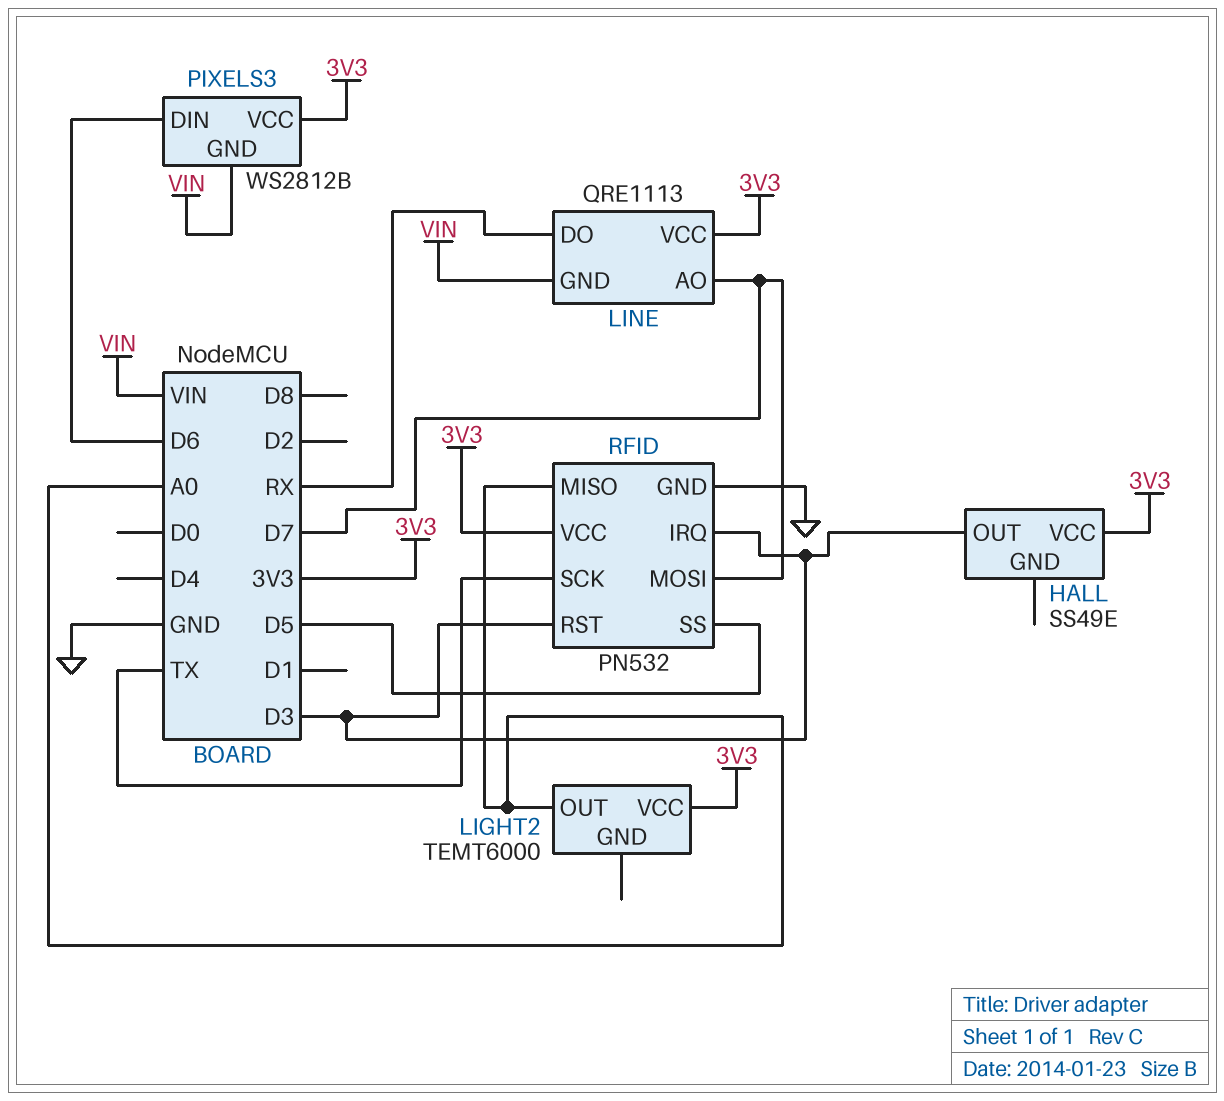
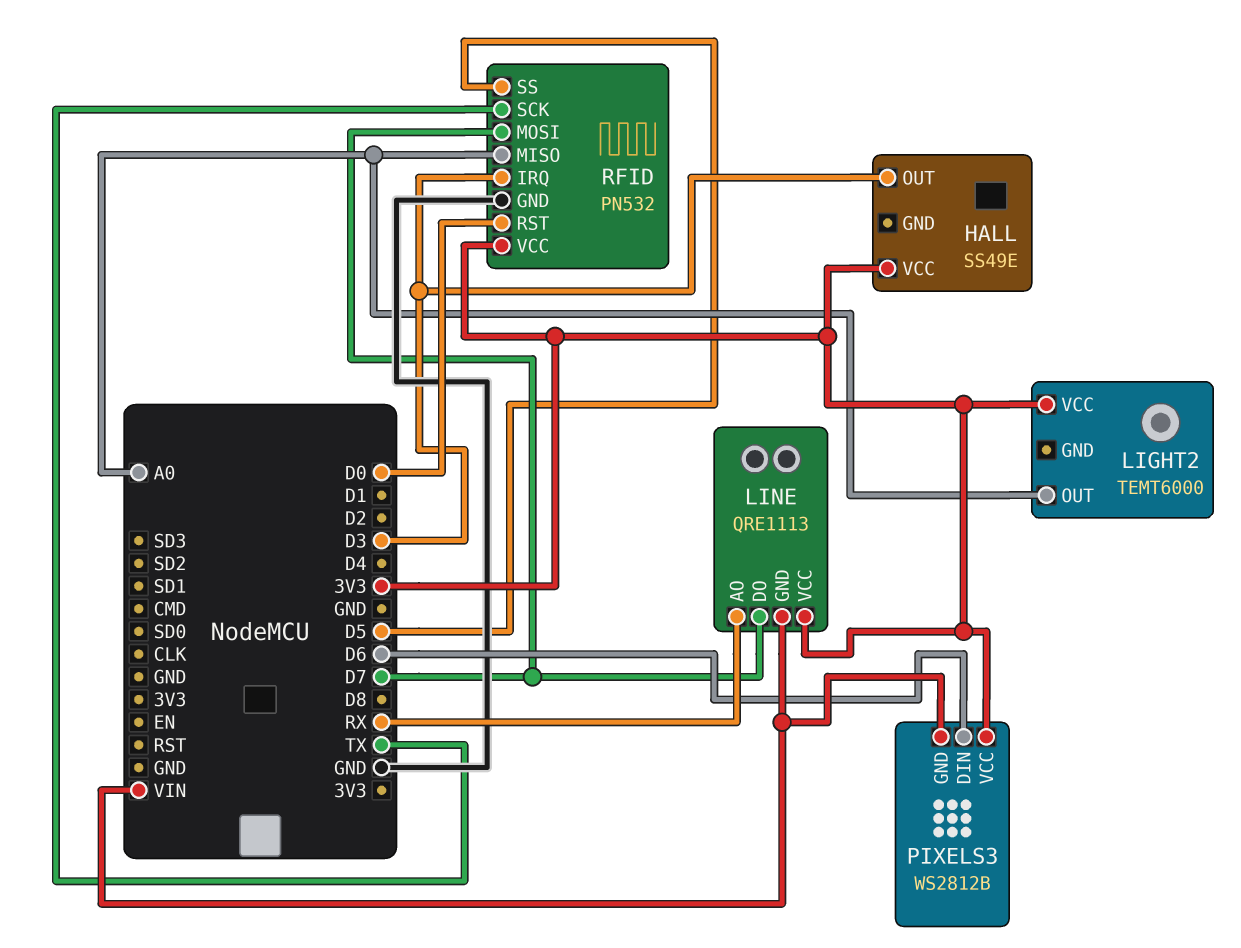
LINE pin AO: D7 -> RX
LINE pin DO: RX -> D7
RFID pin RST: D3 -> D0

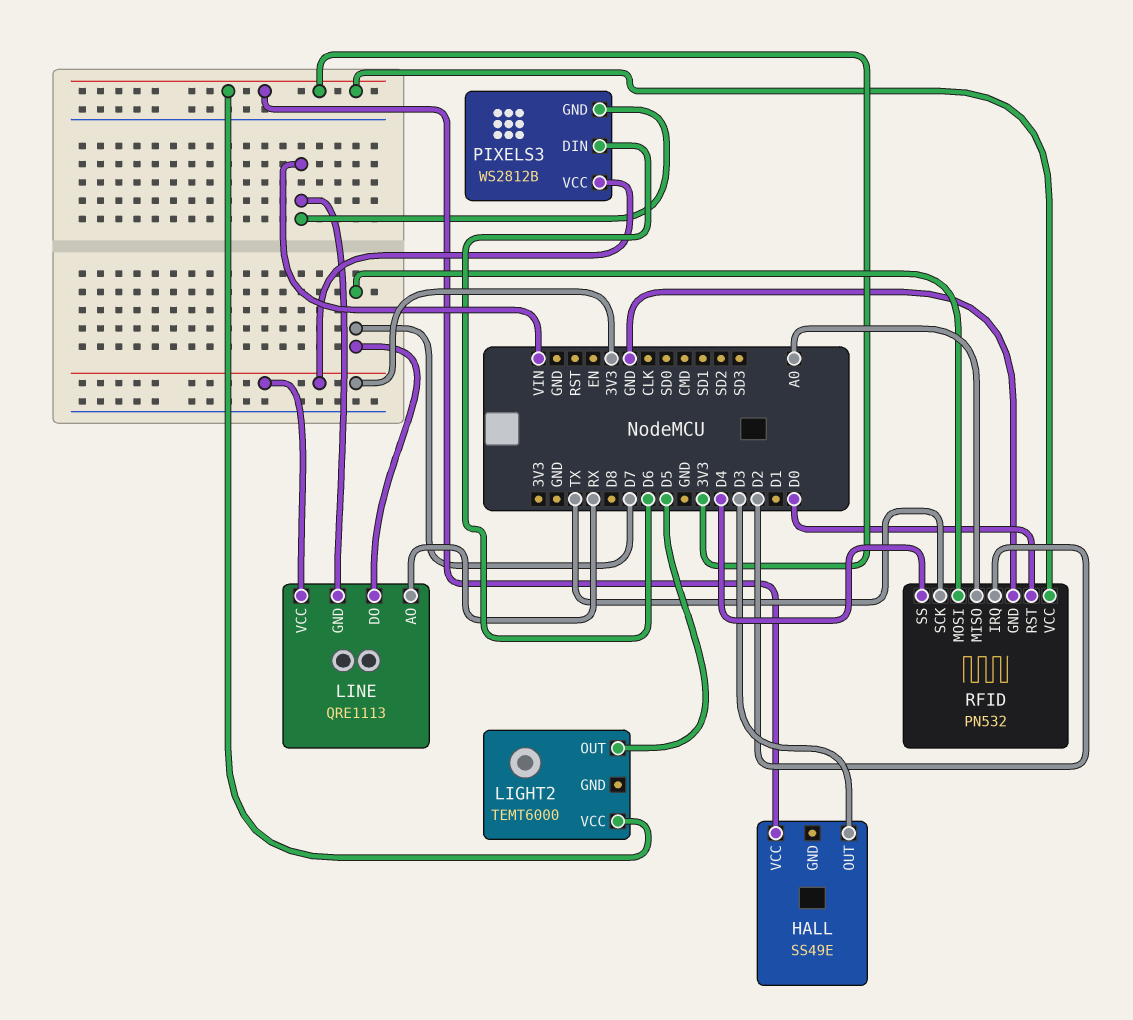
LIGHT2 pin OUT: A0 -> D5
RFID pin IRQ: D3 -> D2
RFID pin SS: D5 -> D4

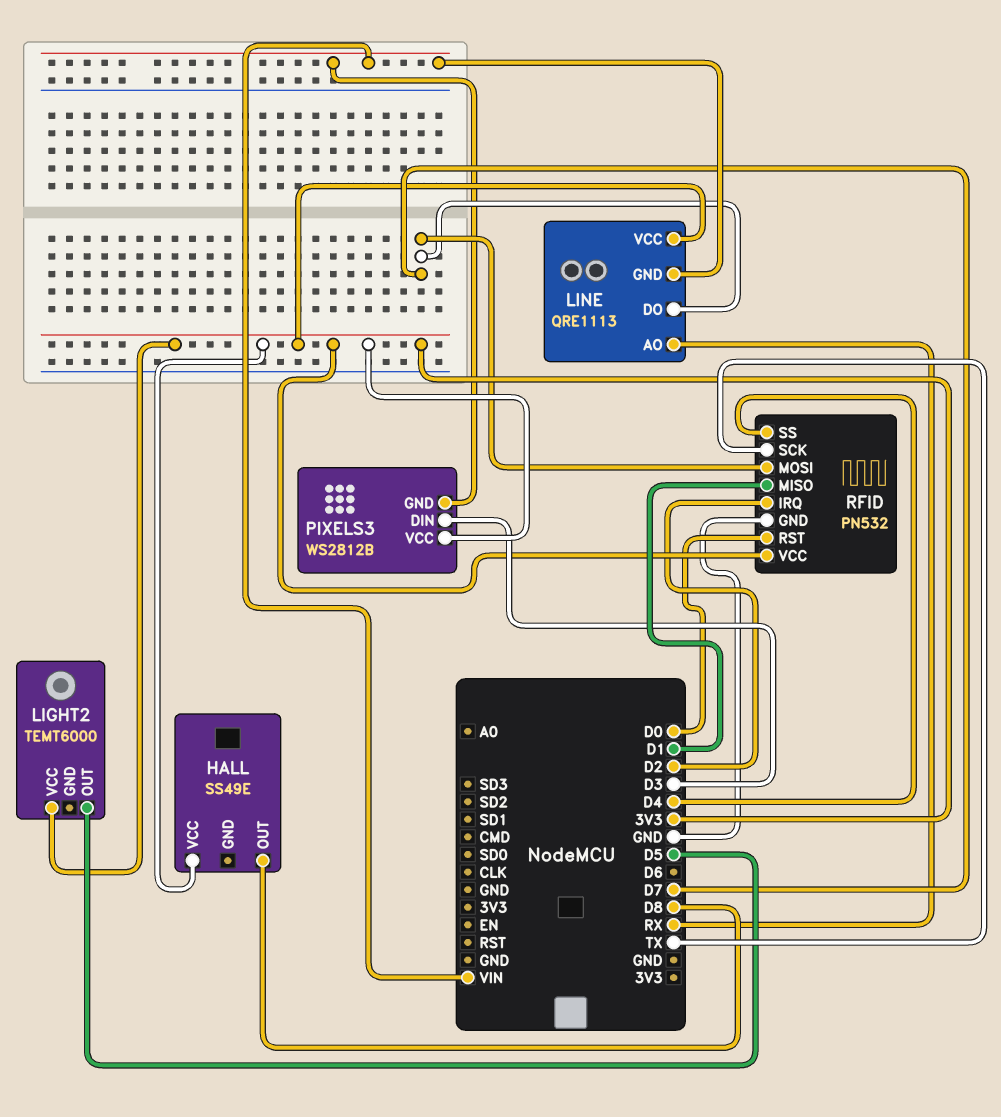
HALL pin OUT: D3 -> D8
PIXELS3 pin DIN: D6 -> D3
RFID pin MISO: A0 -> D1

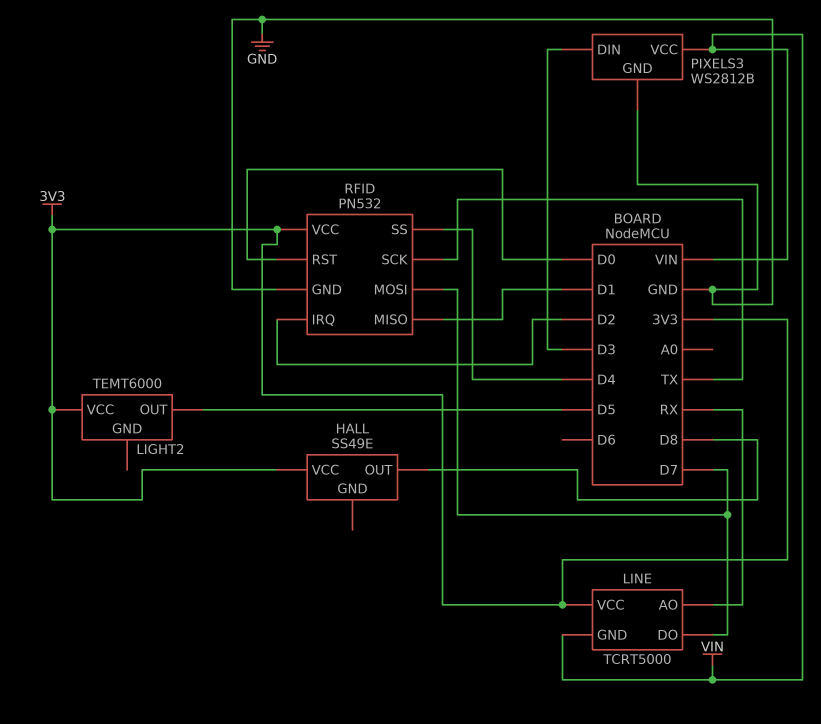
LINE: QRE1113 -> TCRT5000
PIXELS3 pin GND: VIN -> GND
PIXELS3 pin VCC: 3V3 -> VIN

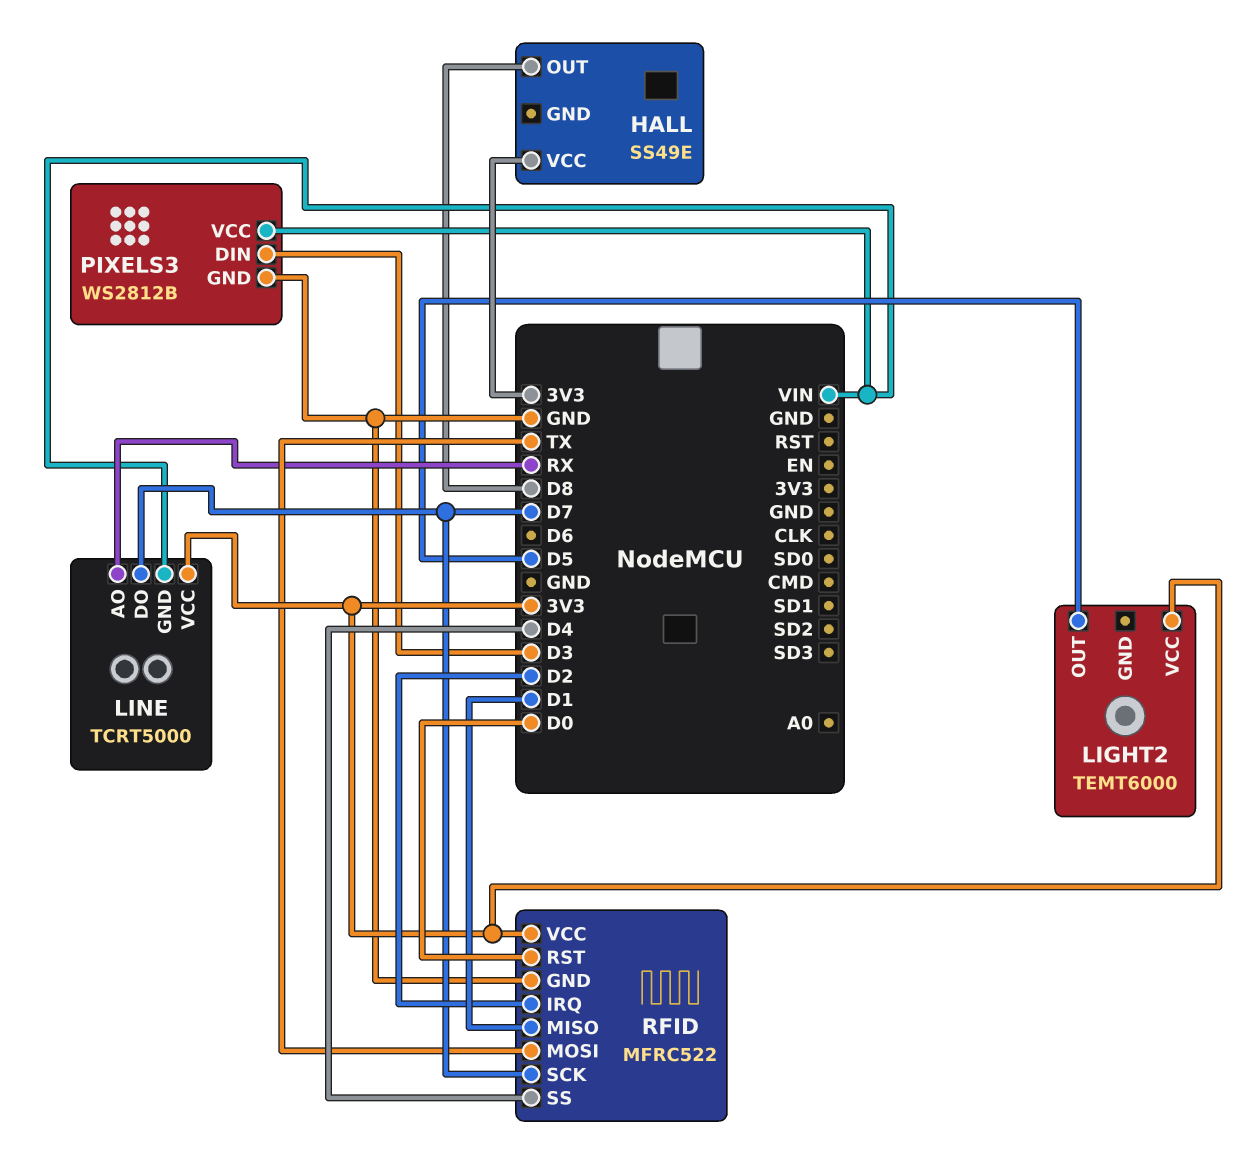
RFID: PN532 -> MFRC522
RFID pin MOSI: D7 -> TX
RFID pin SCK: TX -> D7

